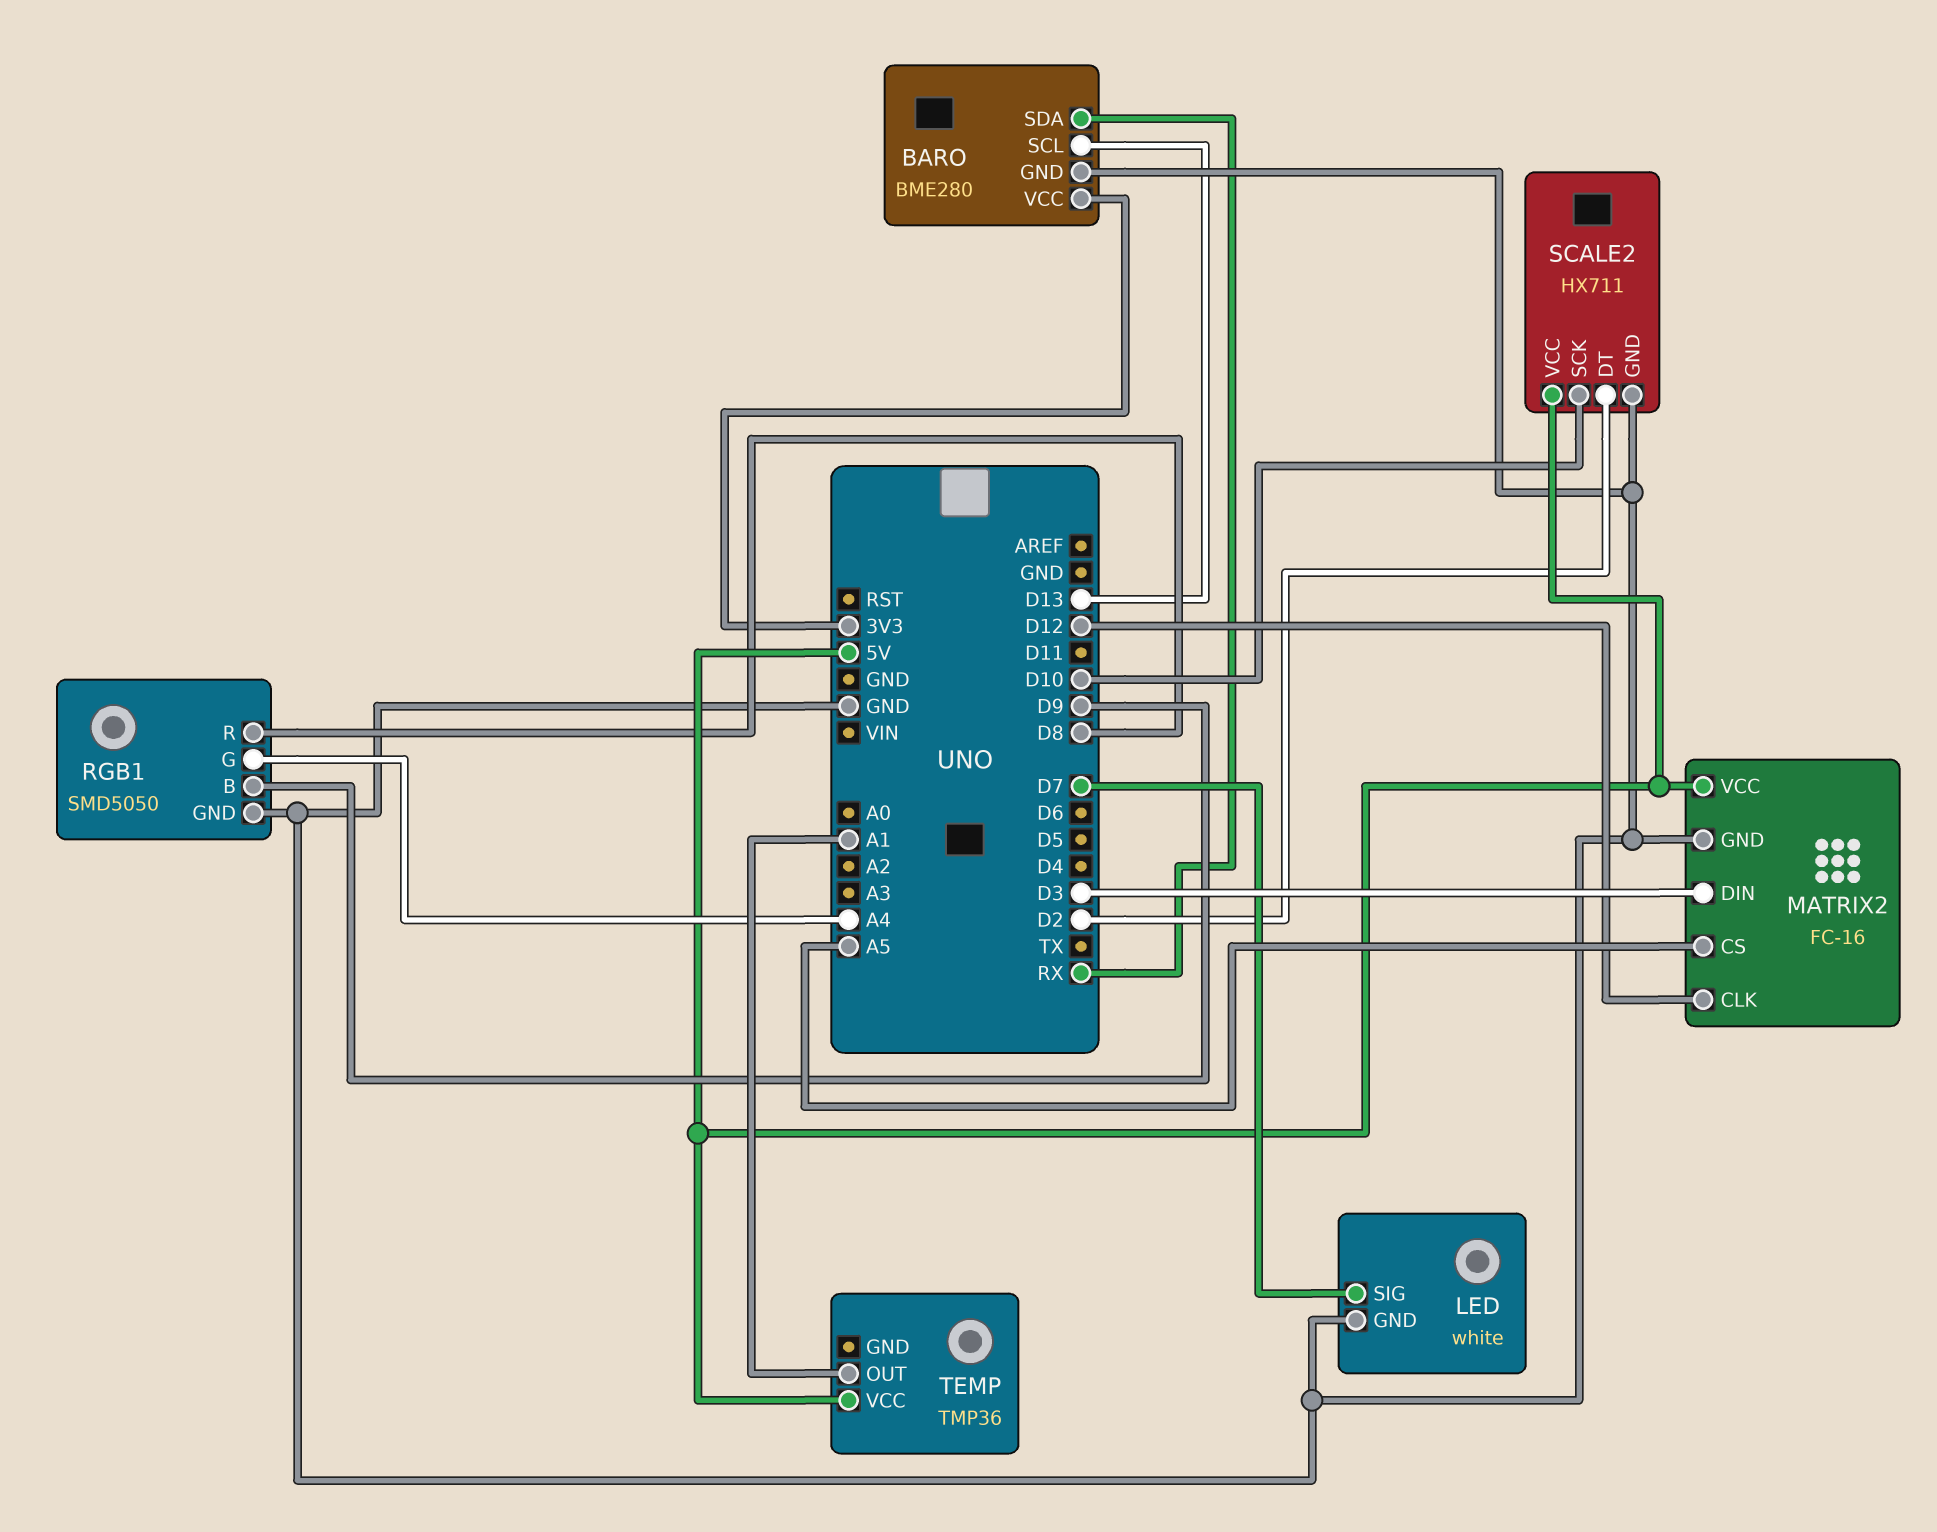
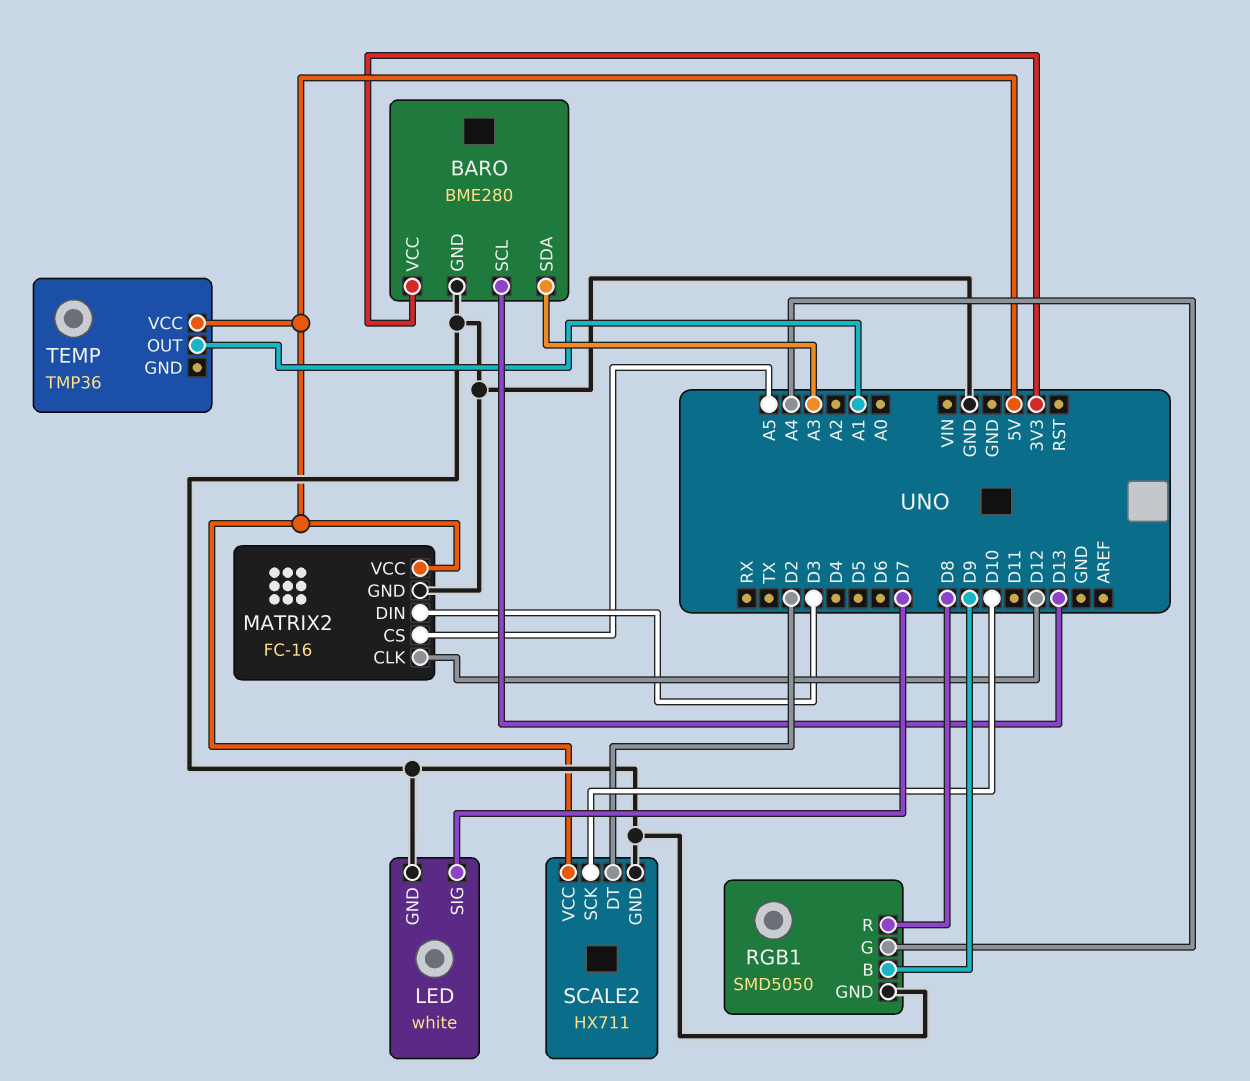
BARO pin SDA: RX -> A3

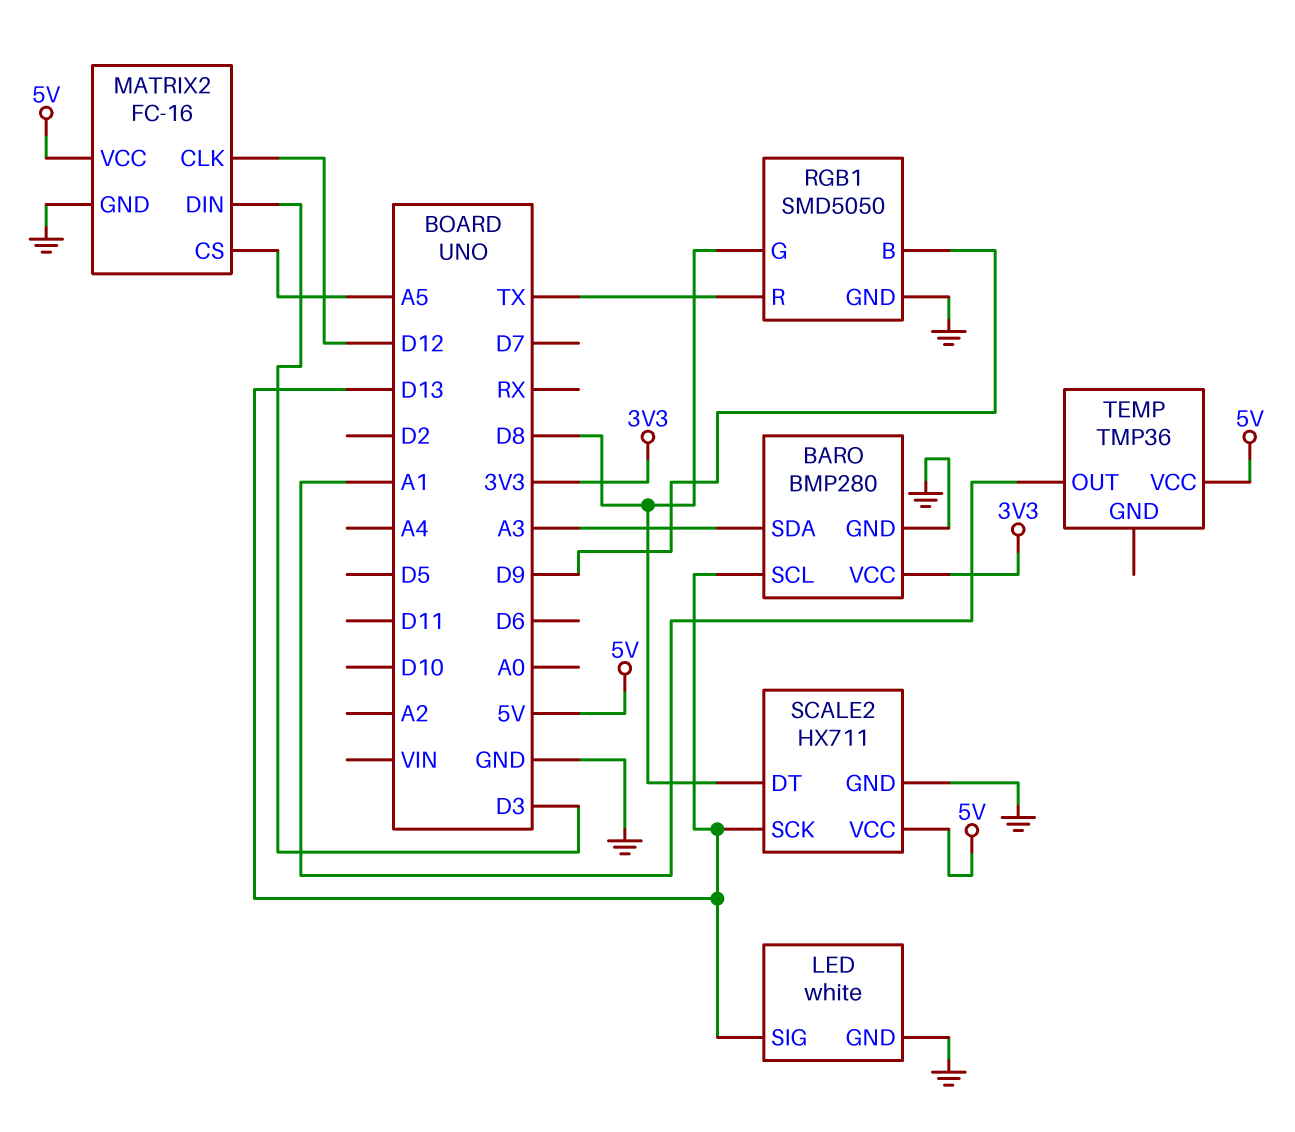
BARO: BME280 -> BMP280
LED pin SIG: D7 -> D13
RGB1 pin G: A4 -> D8
RGB1 pin R: D8 -> TX
SCALE2 pin DT: D2 -> D8
SCALE2 pin SCK: D10 -> D13

